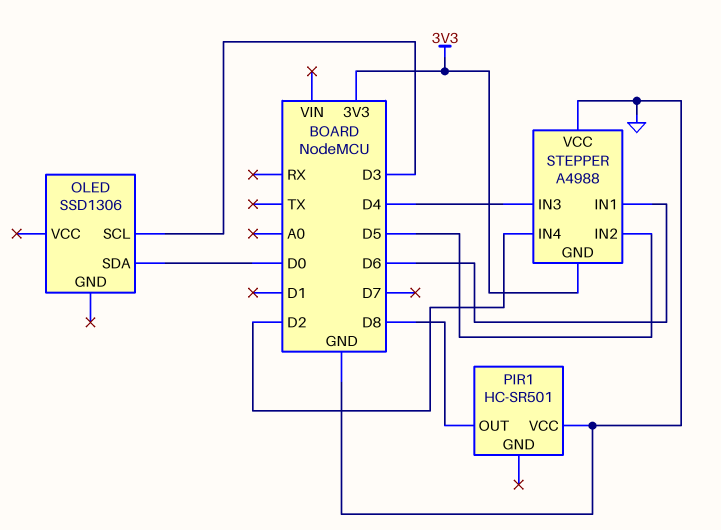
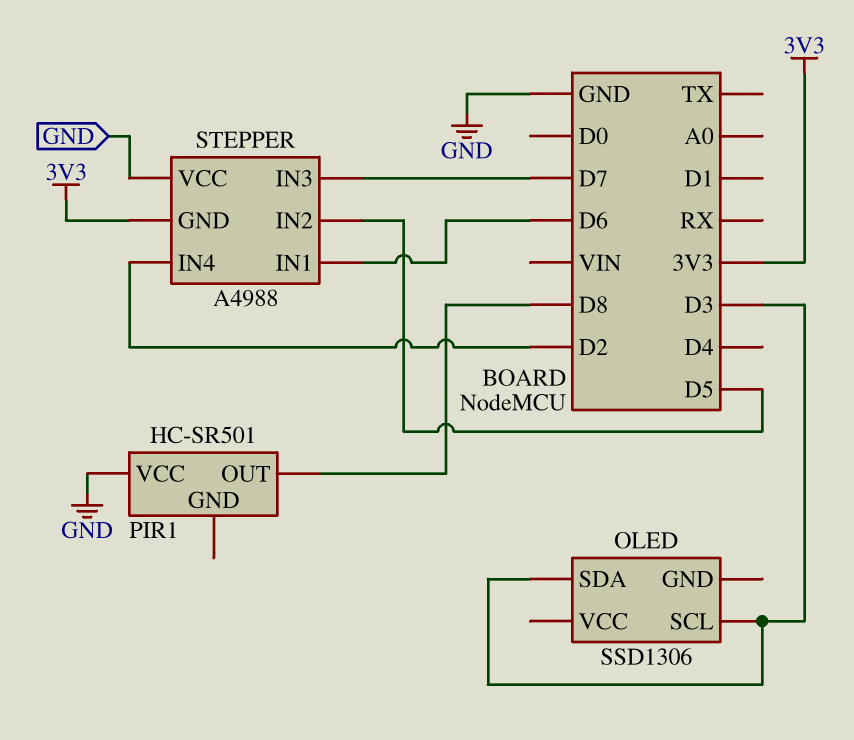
OLED pin SDA: D0 -> D3
STEPPER pin IN3: D4 -> D7

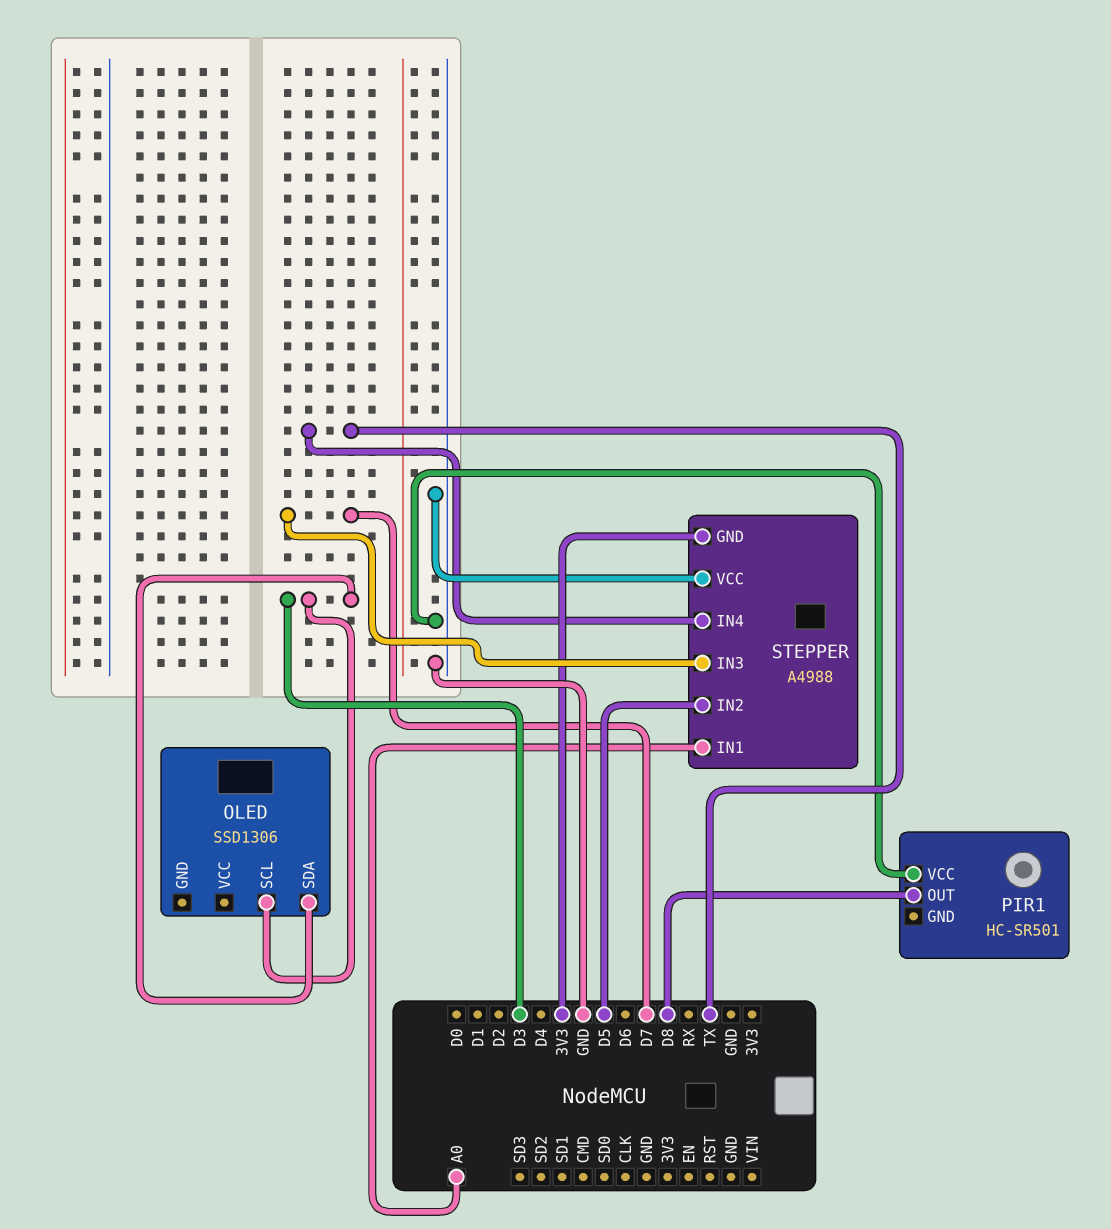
STEPPER pin IN1: D6 -> A0
STEPPER pin IN4: D2 -> TX

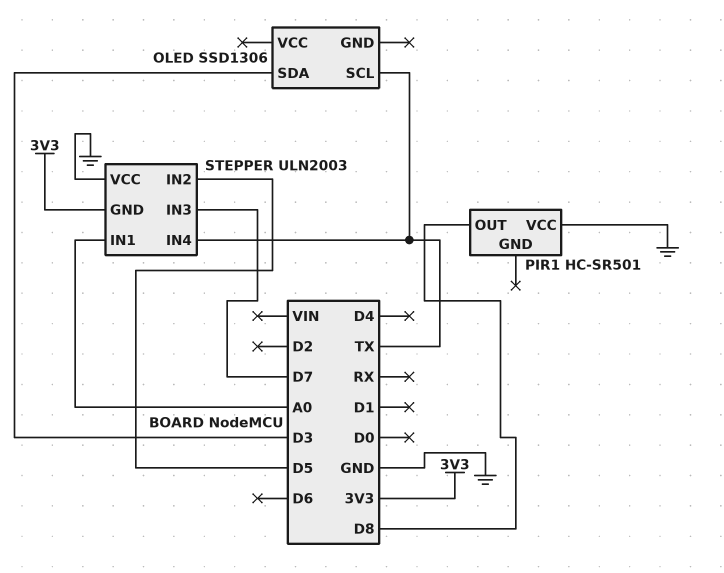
OLED pin SCL: D3 -> TX
STEPPER: A4988 -> ULN2003

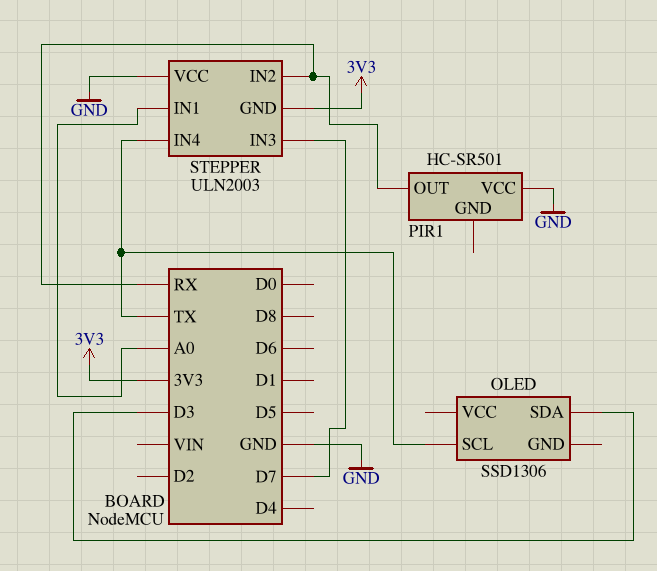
PIR1 pin OUT: D8 -> RX
STEPPER pin IN2: D5 -> RX

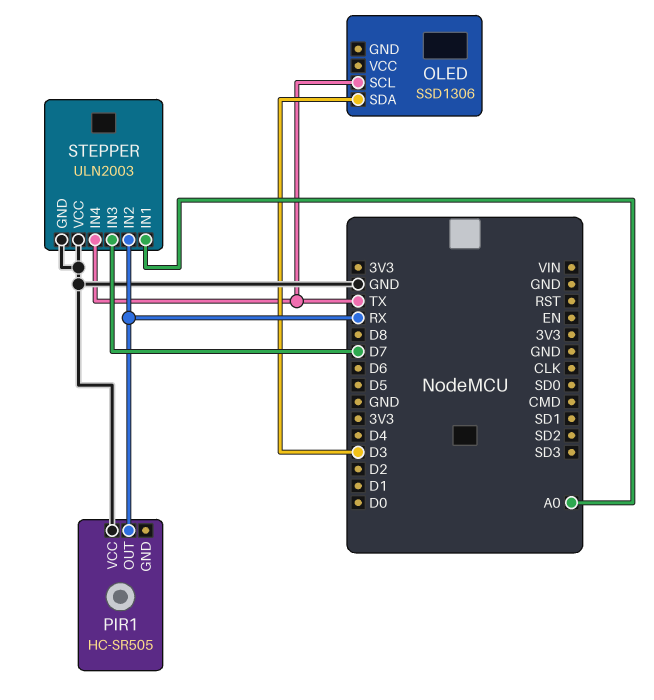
PIR1: HC-SR501 -> HC-SR505
STEPPER pin GND: 3V3 -> GND

